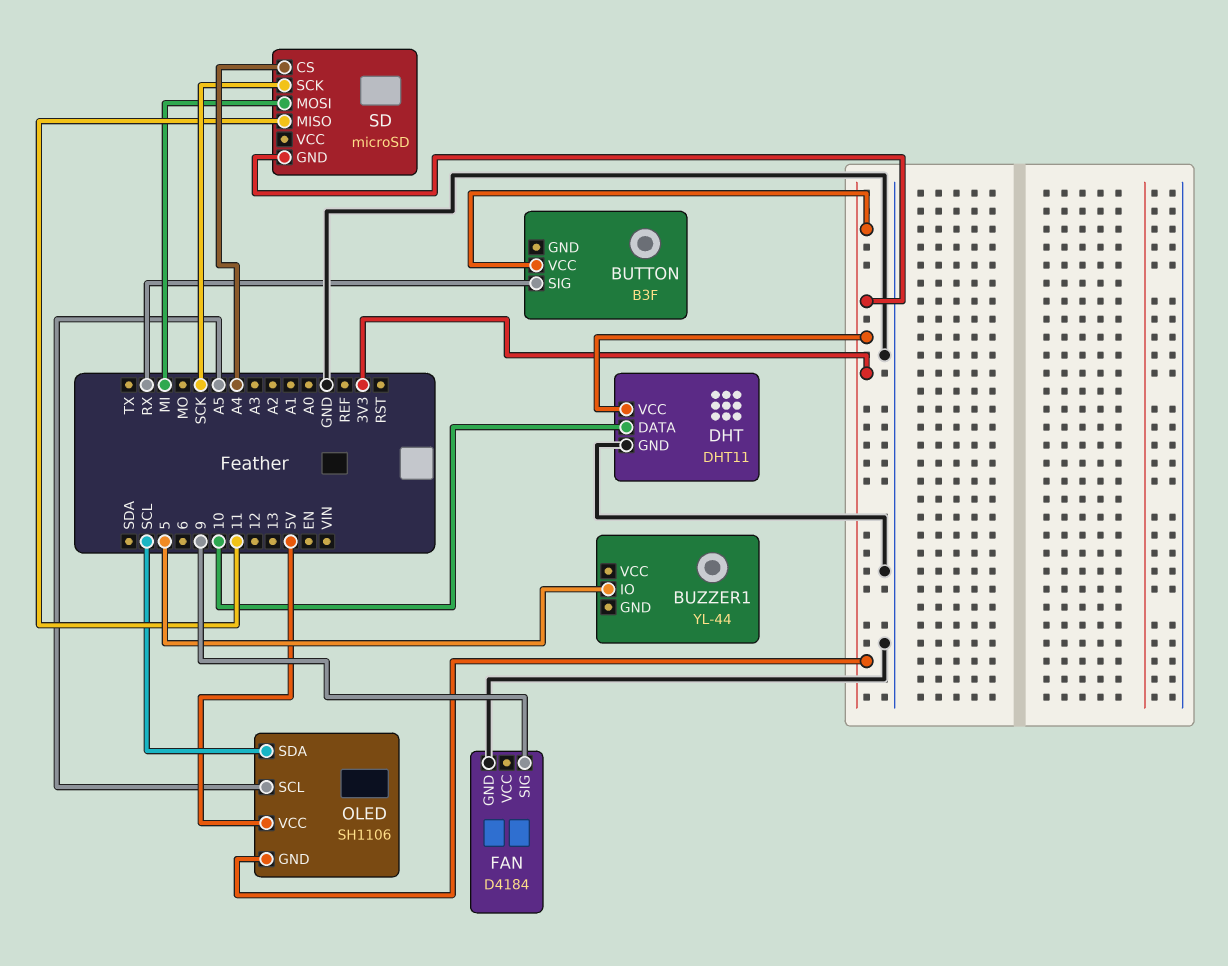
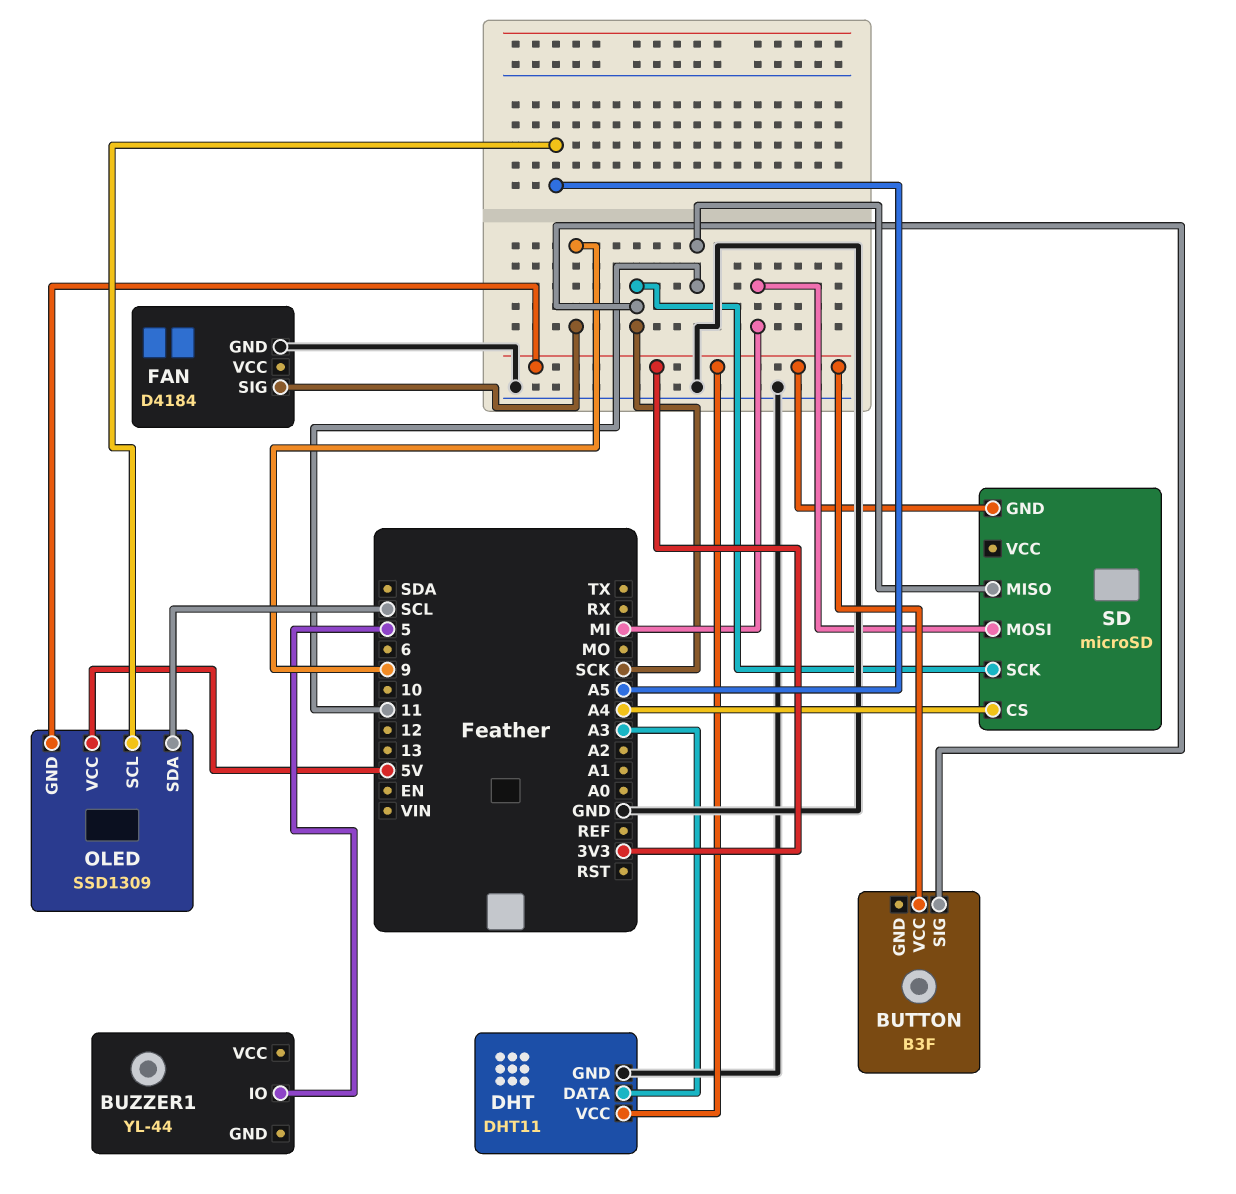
BUTTON pin SIG: RX -> SCK
DHT pin DATA: 10 -> A3
OLED: SH1106 -> SSD1309

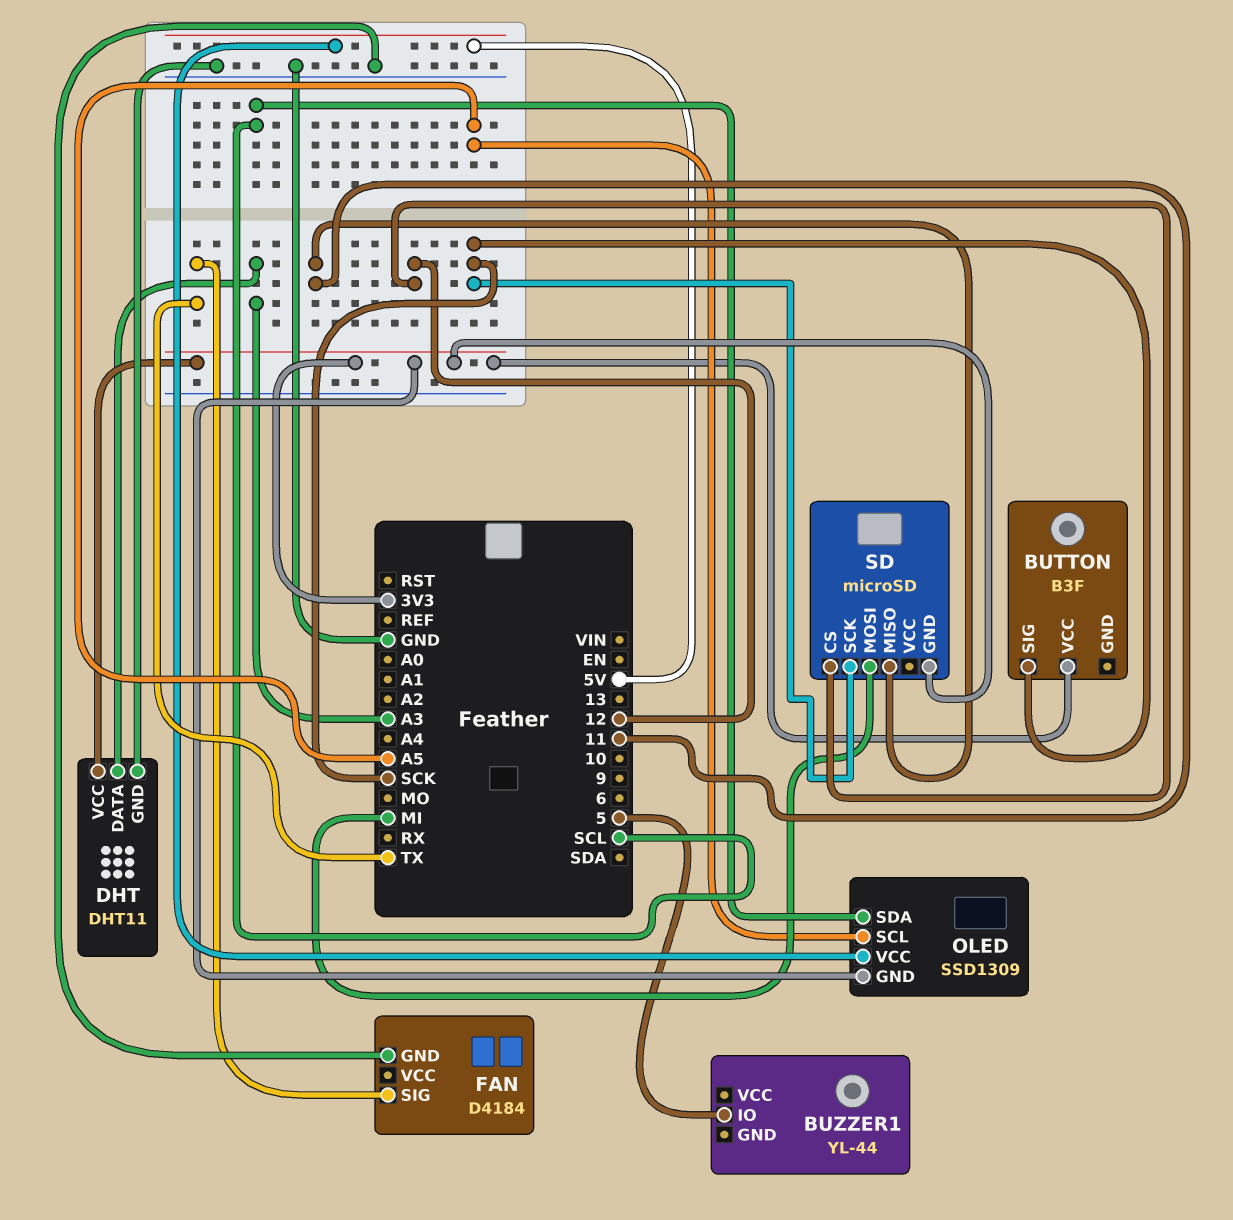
FAN pin SIG: 9 -> TX
SD pin CS: A4 -> 12

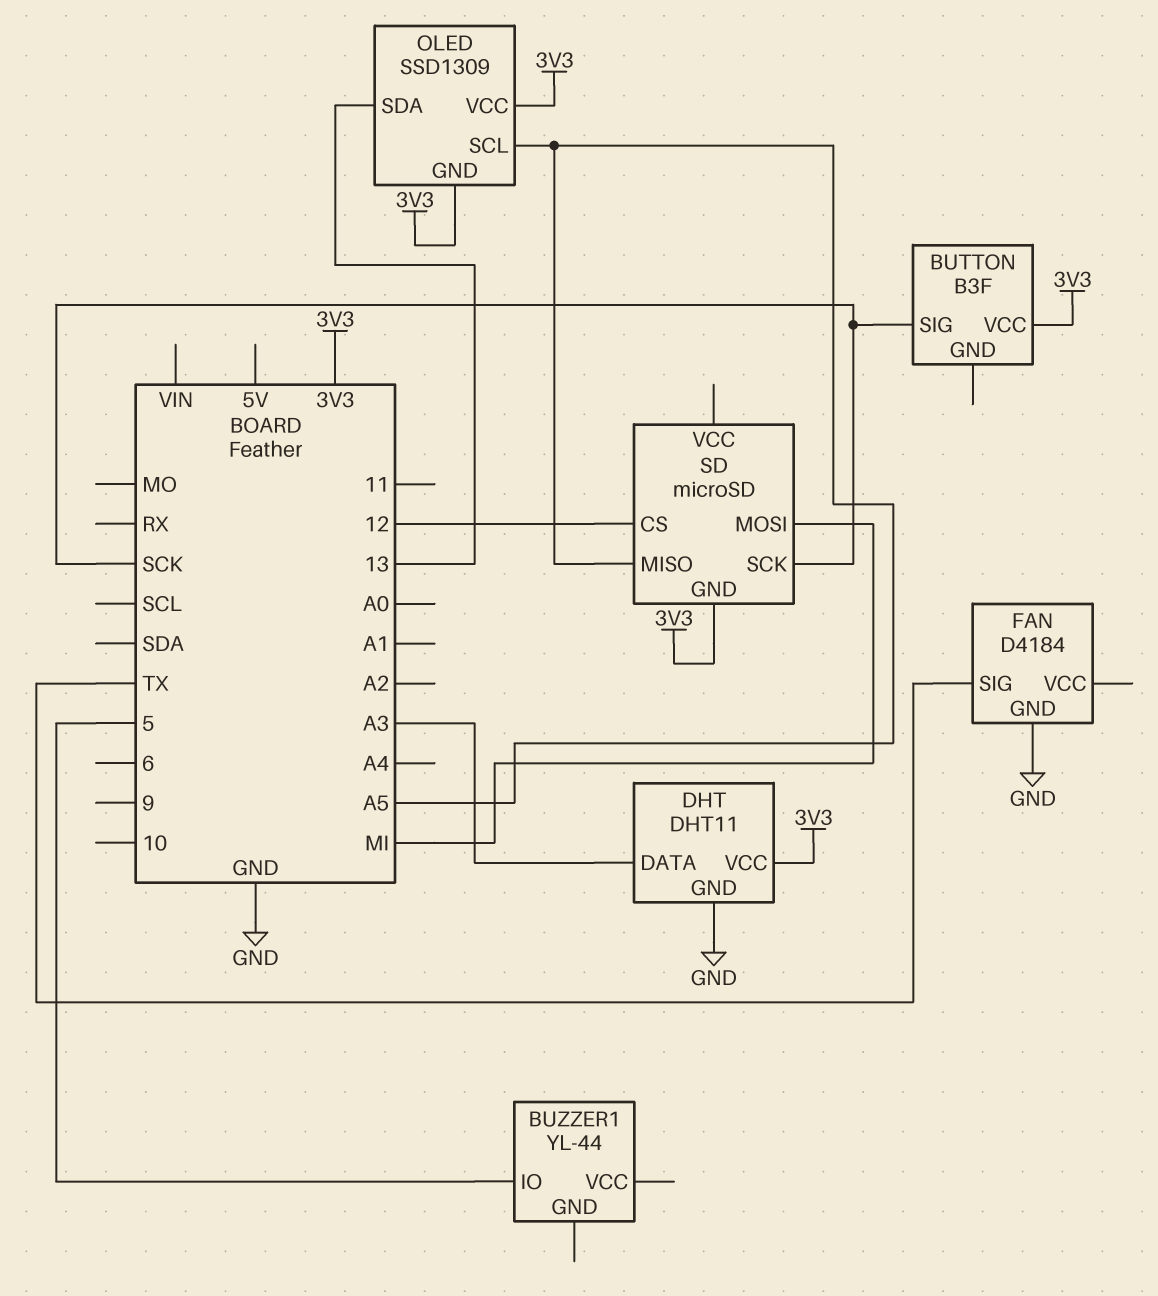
OLED pin SDA: SCL -> 13
OLED pin VCC: 5V -> 3V3
SD pin MISO: 11 -> A5

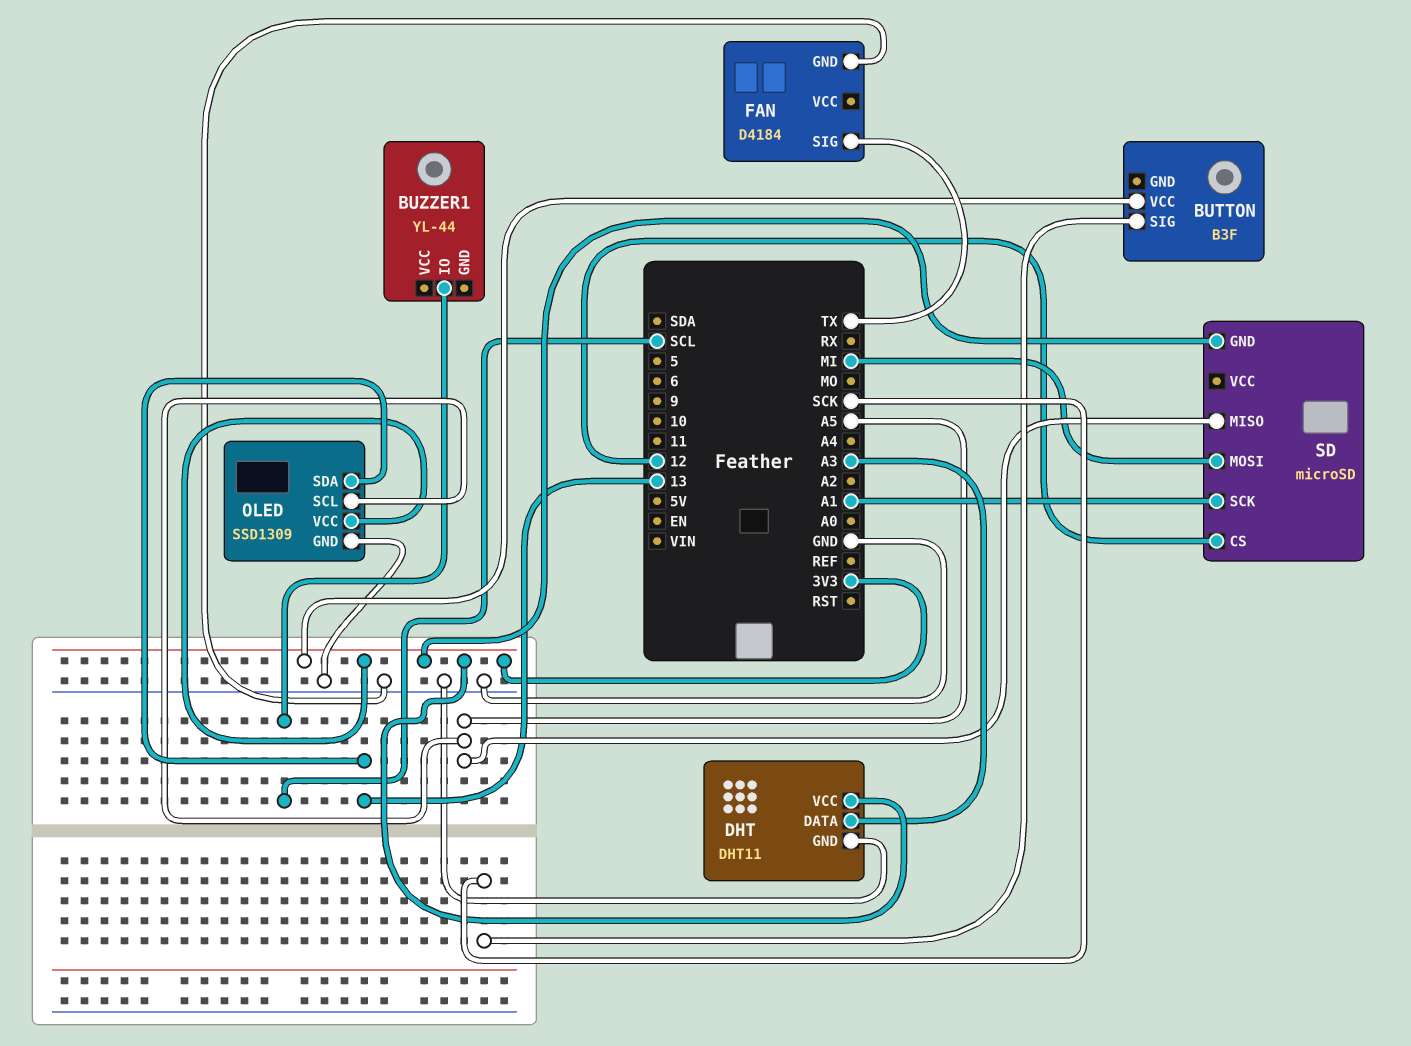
BUZZER1 pin IO: 5 -> SCL
OLED pin GND: 3V3 -> GND
SD pin SCK: SCK -> A1

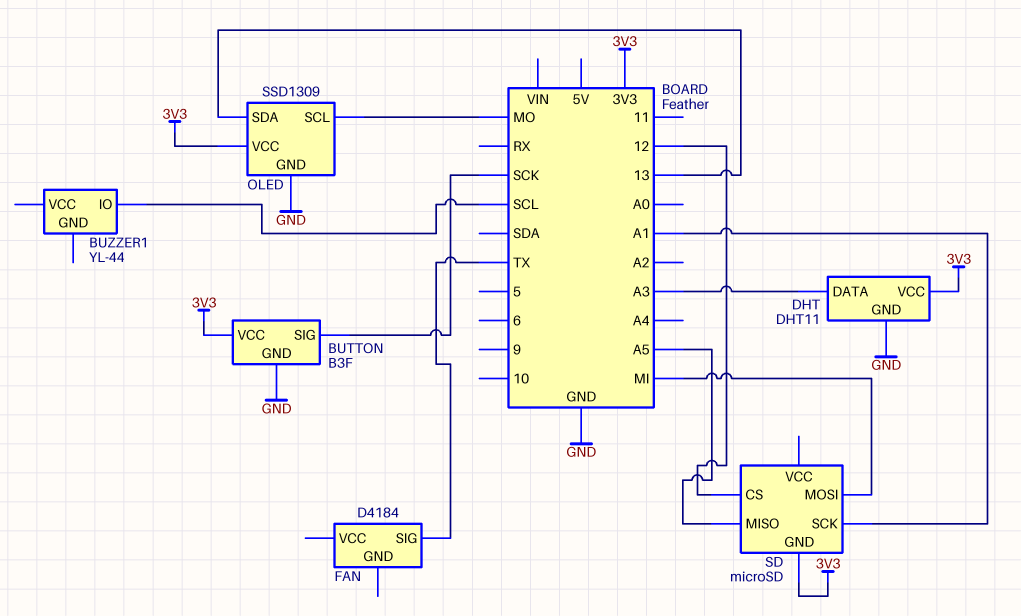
BUTTON pin GND: none -> GND
FAN pin GND: GND -> none
OLED pin SCL: A5 -> MO

